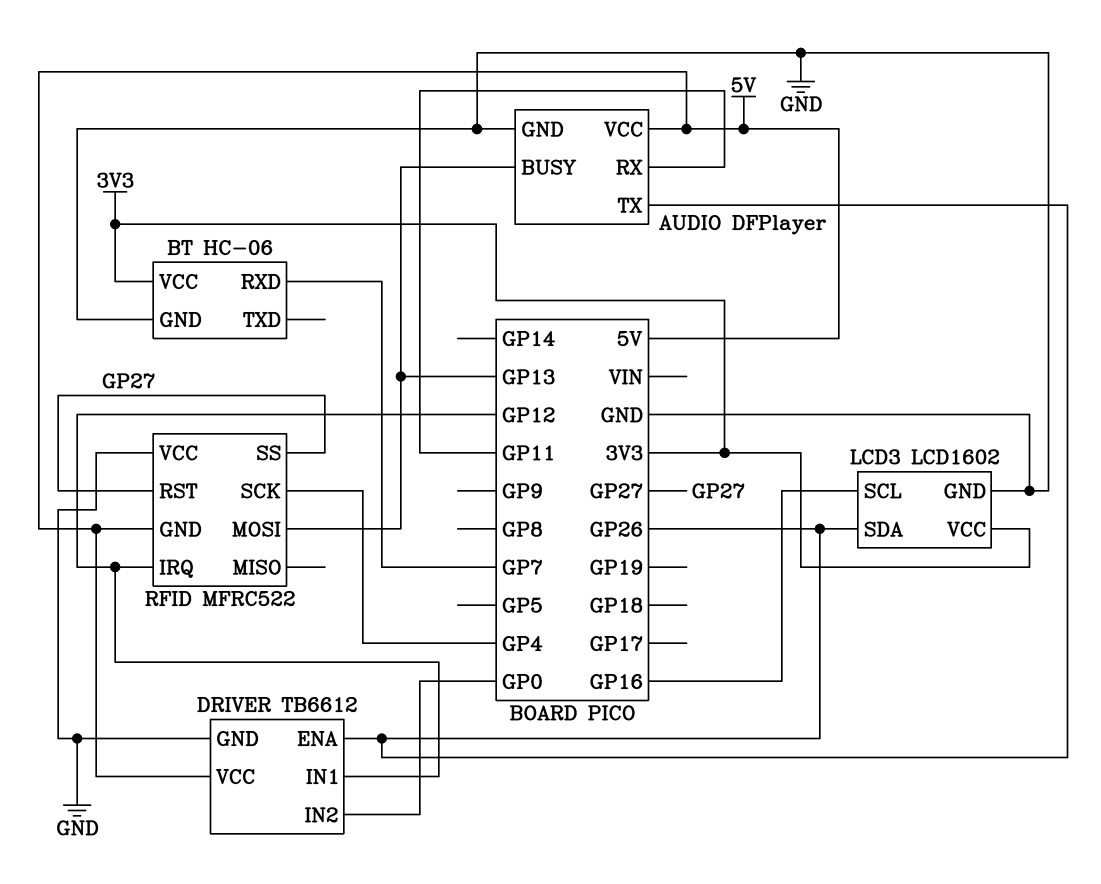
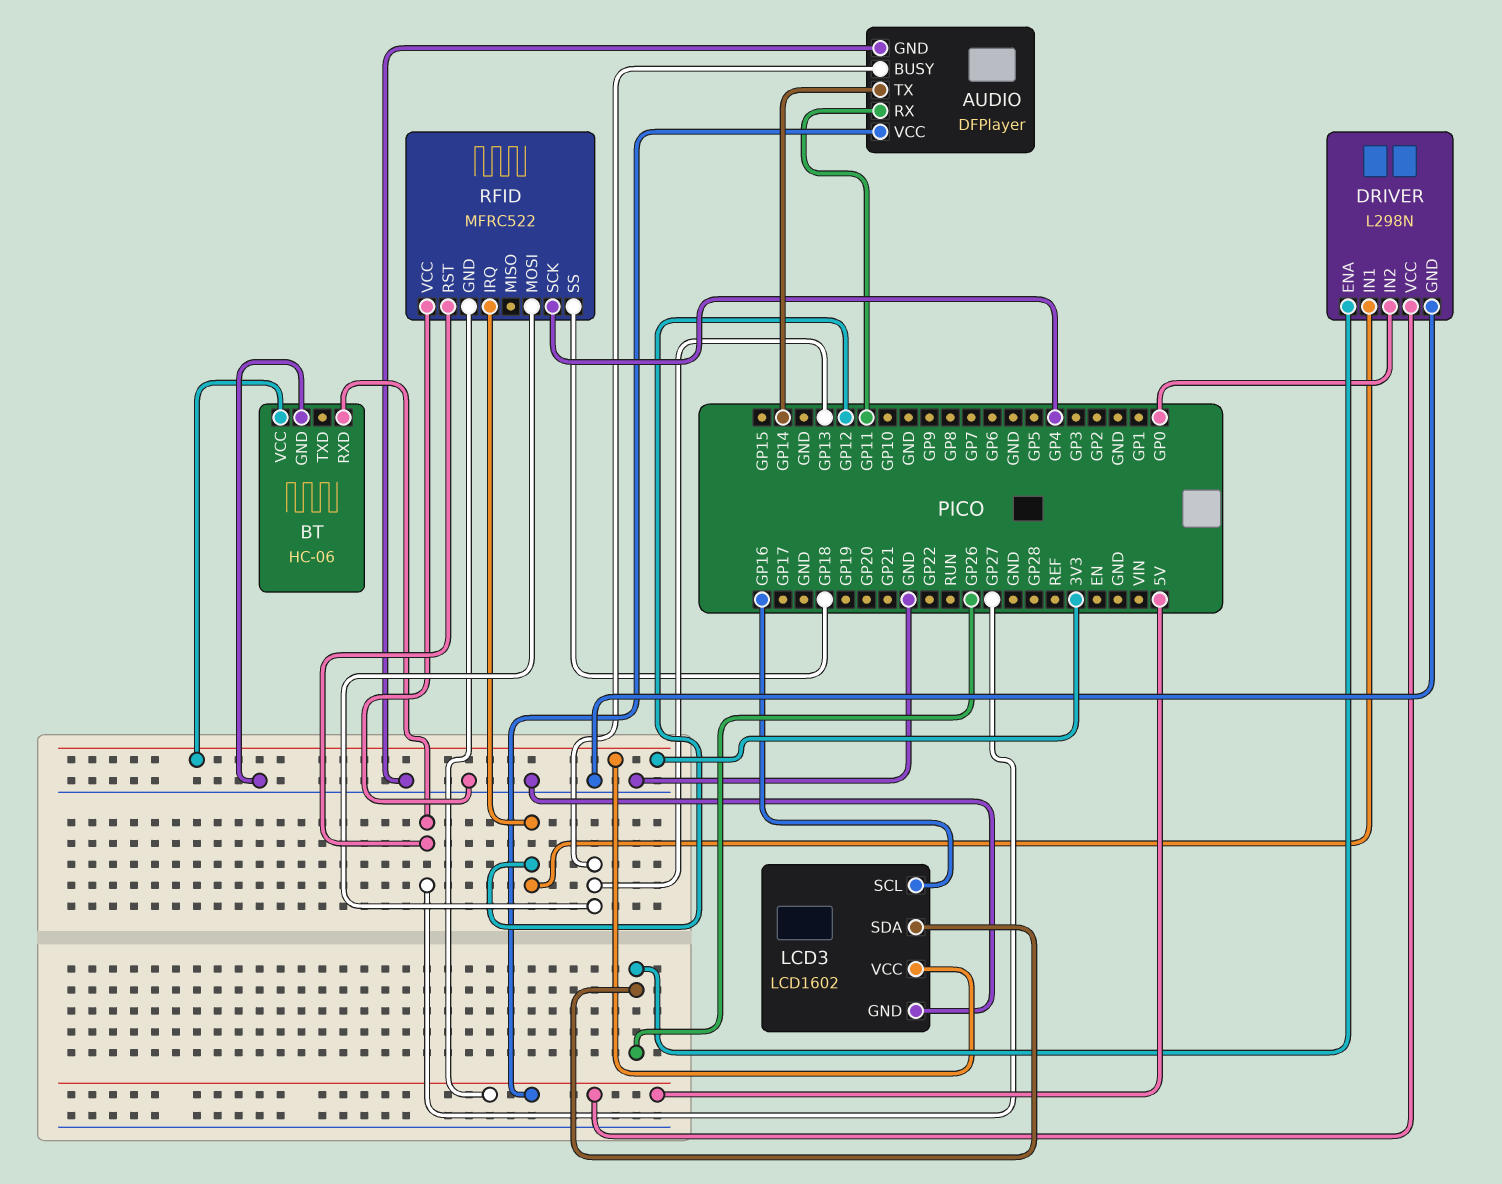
AUDIO pin TX: GP26 -> GP14
BT pin RXD: GP7 -> GP27
DRIVER: TB6612 -> L298N
RFID pin SS: GP27 -> GP18

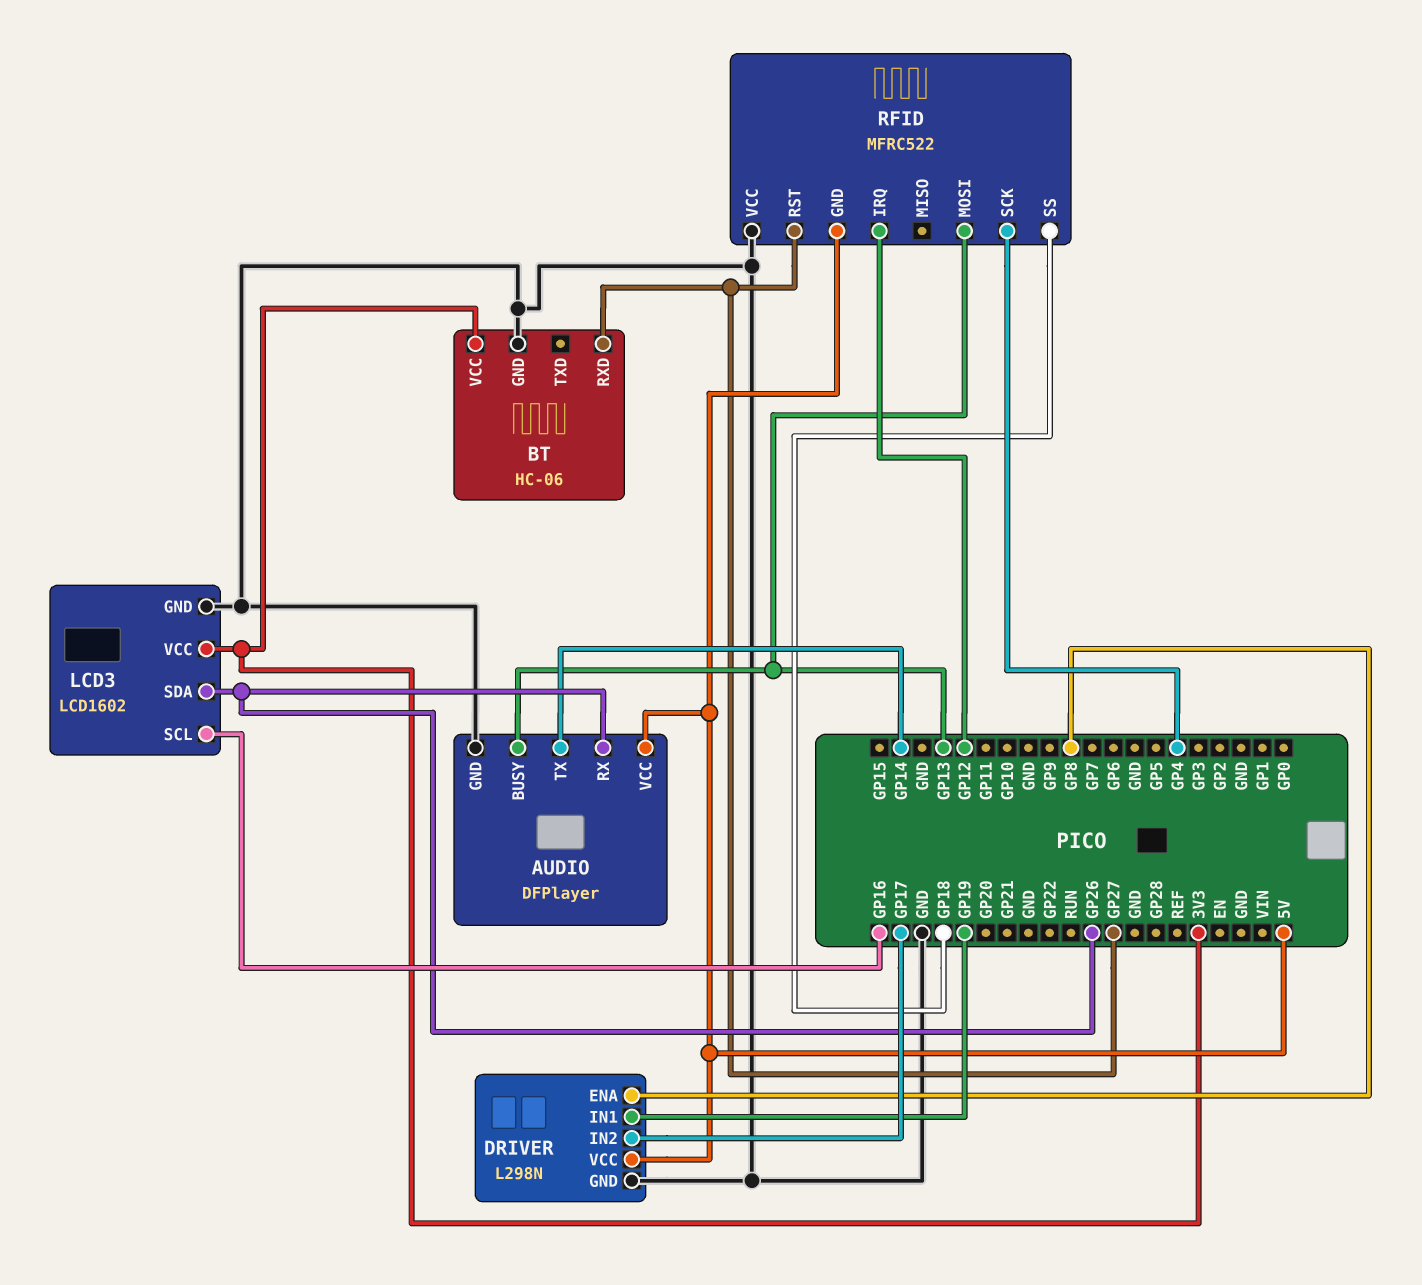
AUDIO pin RX: GP11 -> GP26
DRIVER pin ENA: GP26 -> GP8
DRIVER pin IN1: GP12 -> GP19
DRIVER pin IN2: GP0 -> GP17

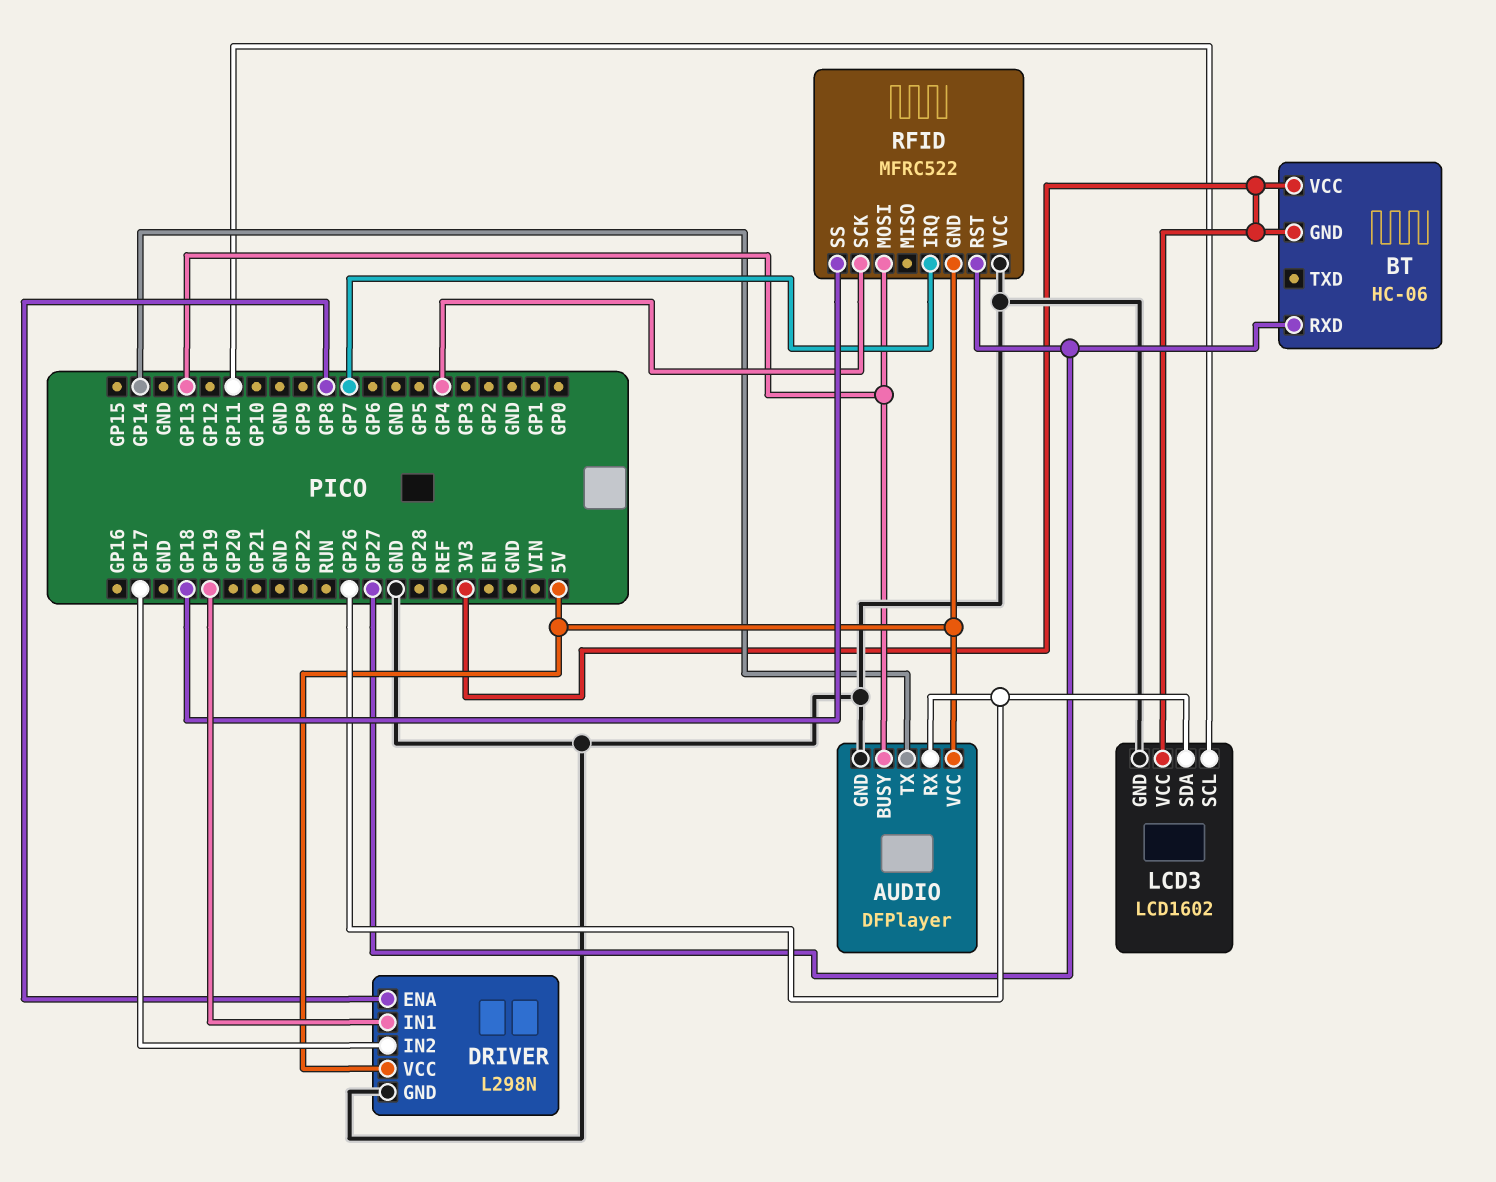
BT pin GND: GND -> 3V3
LCD3 pin SCL: GP16 -> GP11
RFID pin IRQ: GP12 -> GP7

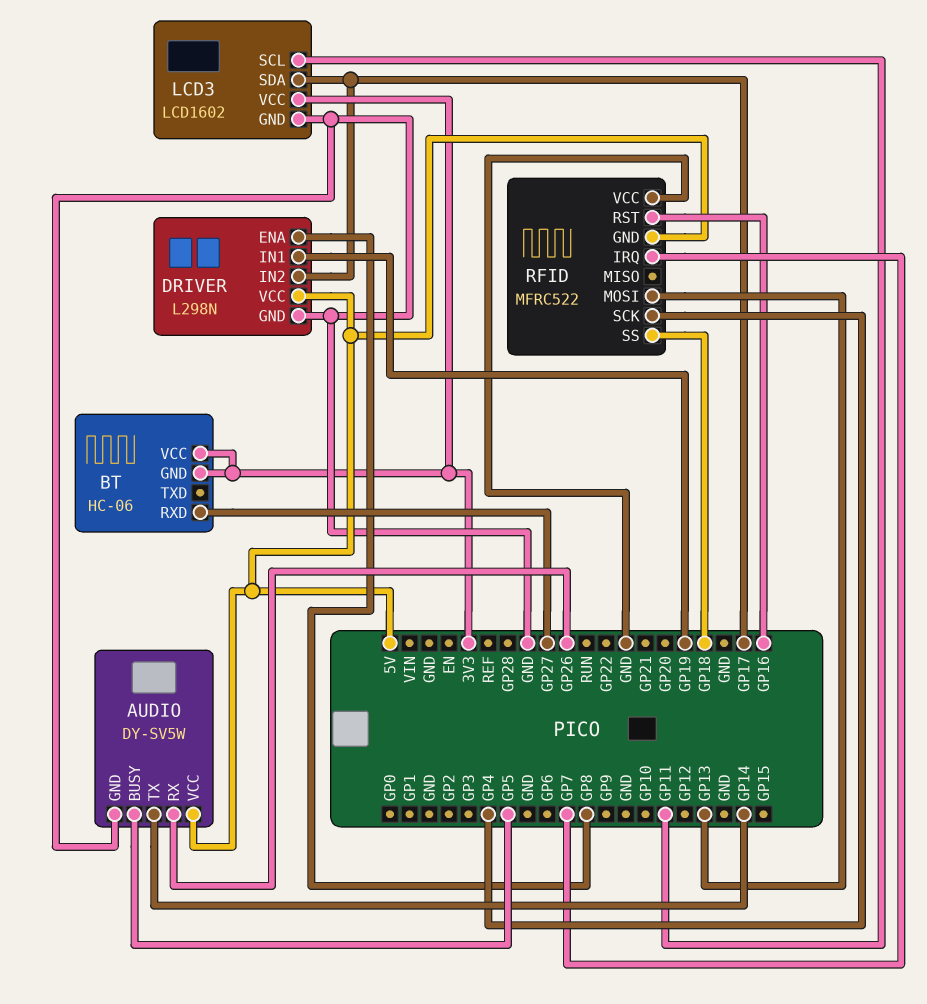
AUDIO: DFPlayer -> DY-SV5W
AUDIO pin BUSY: GP13 -> GP5
LCD3 pin SDA: GP26 -> GP17
RFID pin RST: GP27 -> GP16

